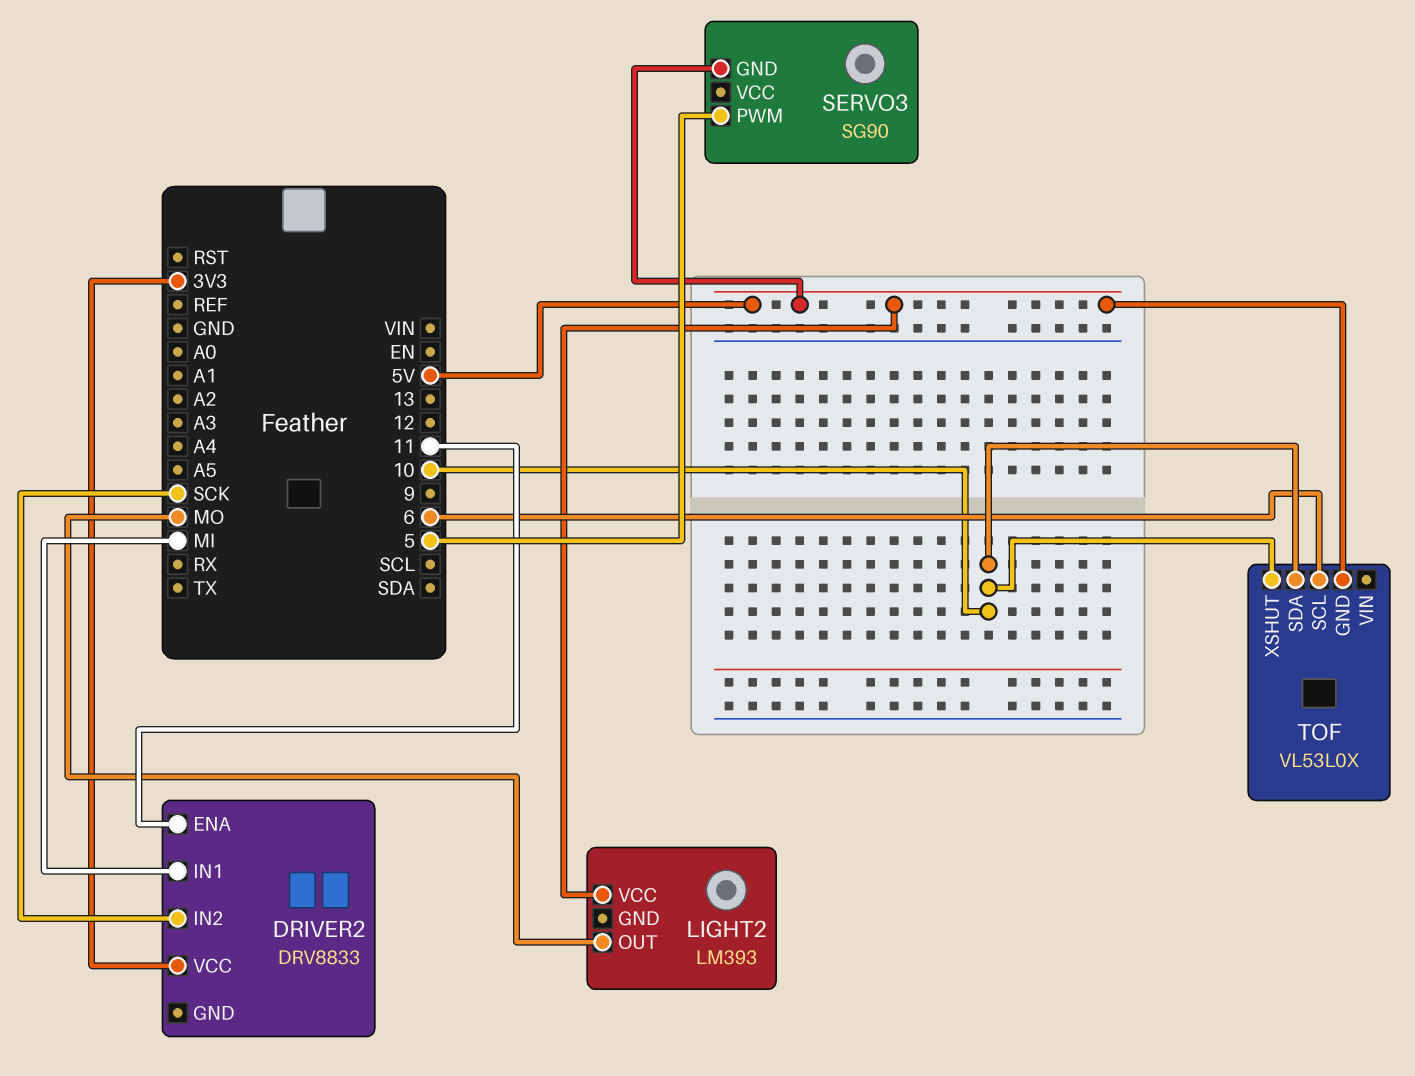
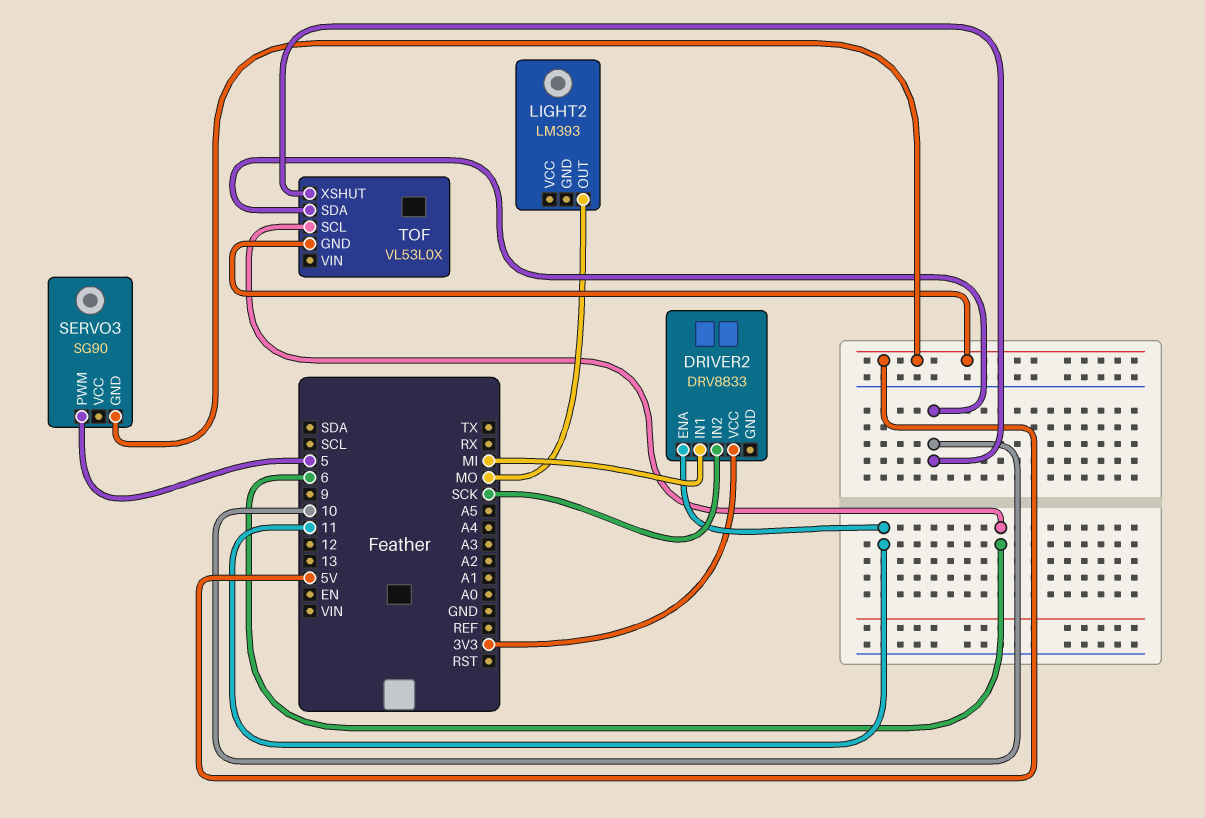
LIGHT2 pin VCC: 5V -> none

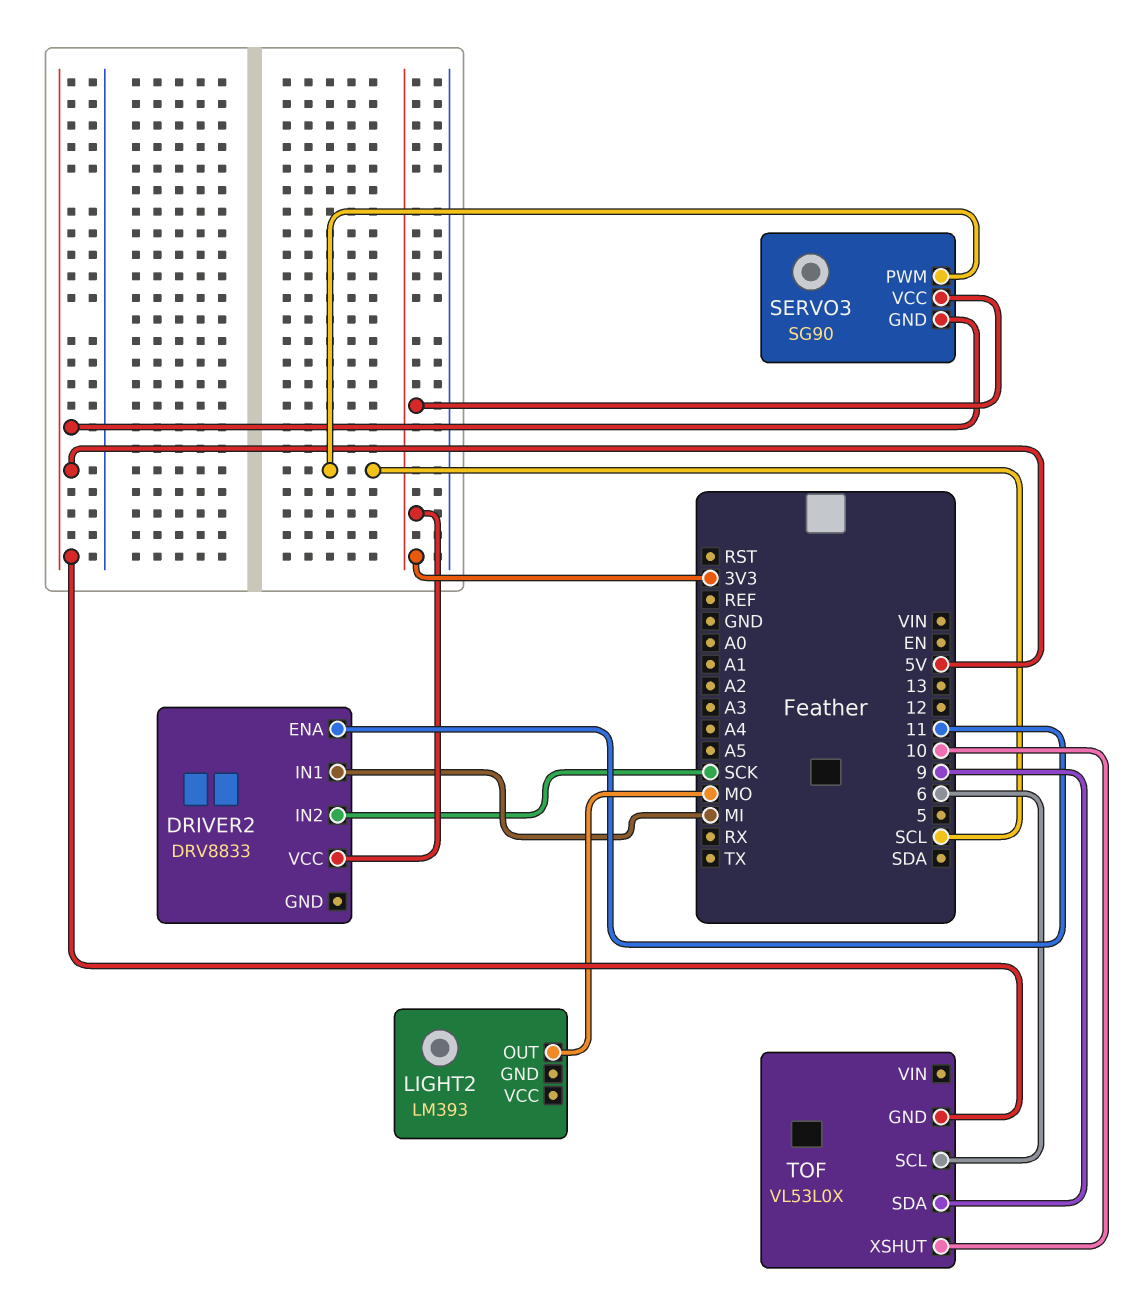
SERVO3 pin PWM: 5 -> SCL
SERVO3 pin VCC: none -> 3V3
TOF pin SDA: 10 -> 9

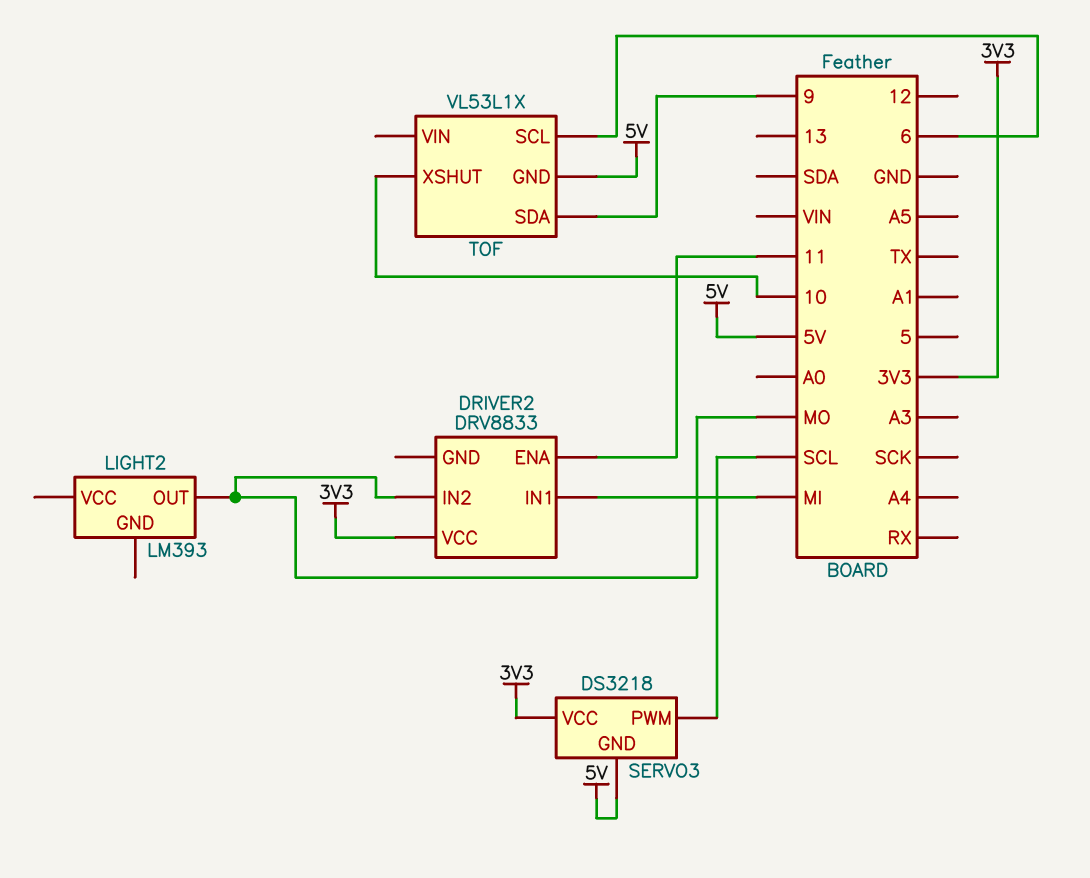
DRIVER2 pin IN2: SCK -> MO
SERVO3: SG90 -> DS3218
TOF: VL53L0X -> VL53L1X

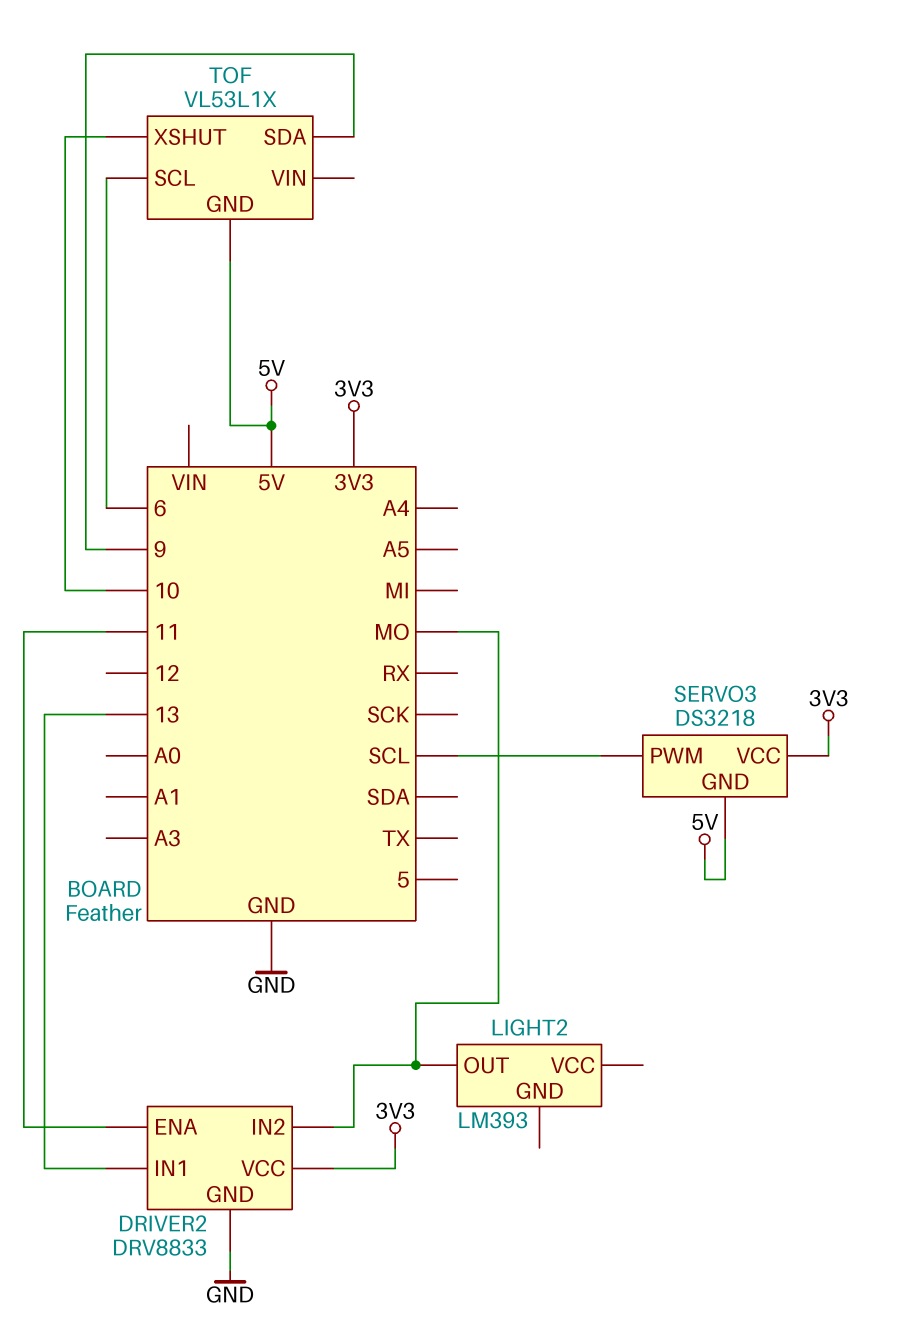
DRIVER2 pin GND: none -> GND
DRIVER2 pin IN1: MI -> 13

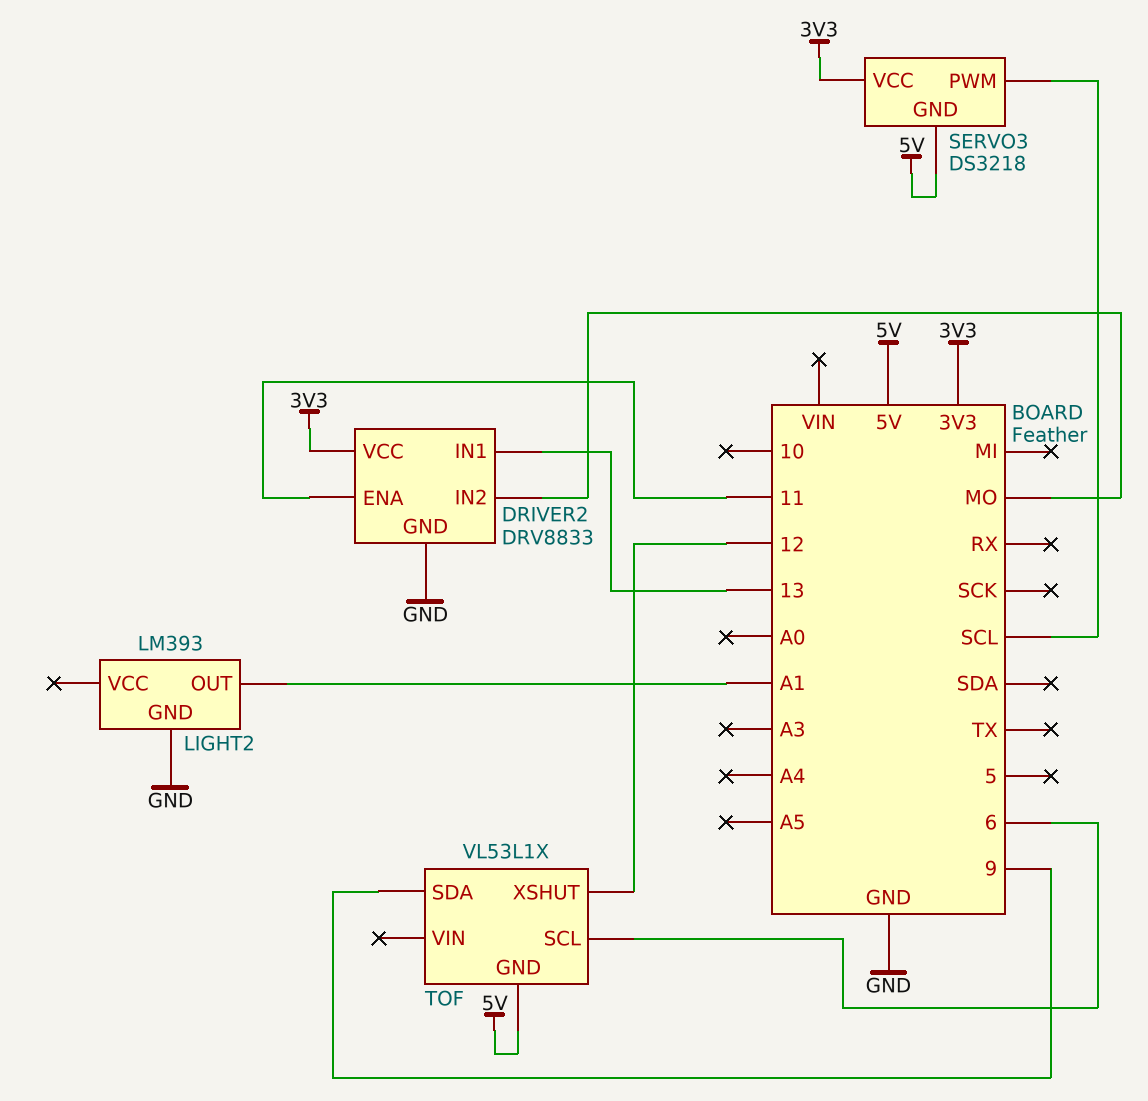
LIGHT2 pin GND: none -> GND
LIGHT2 pin OUT: MO -> A1
TOF pin XSHUT: 10 -> 12

